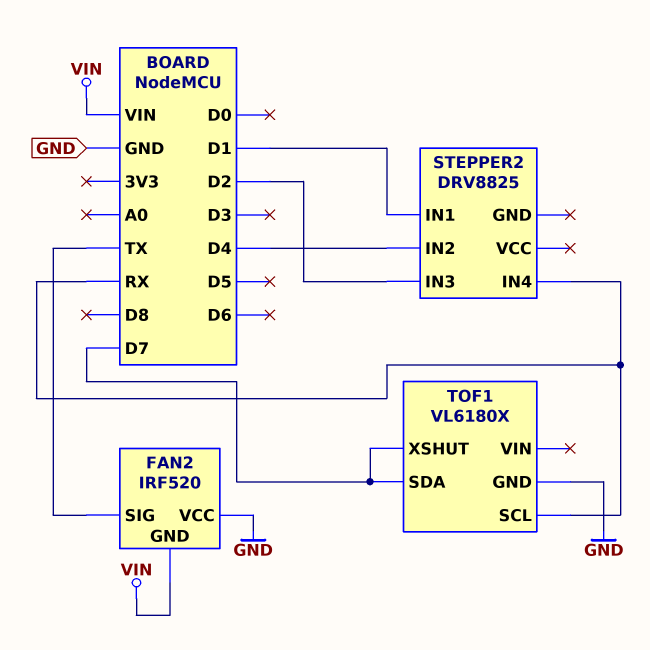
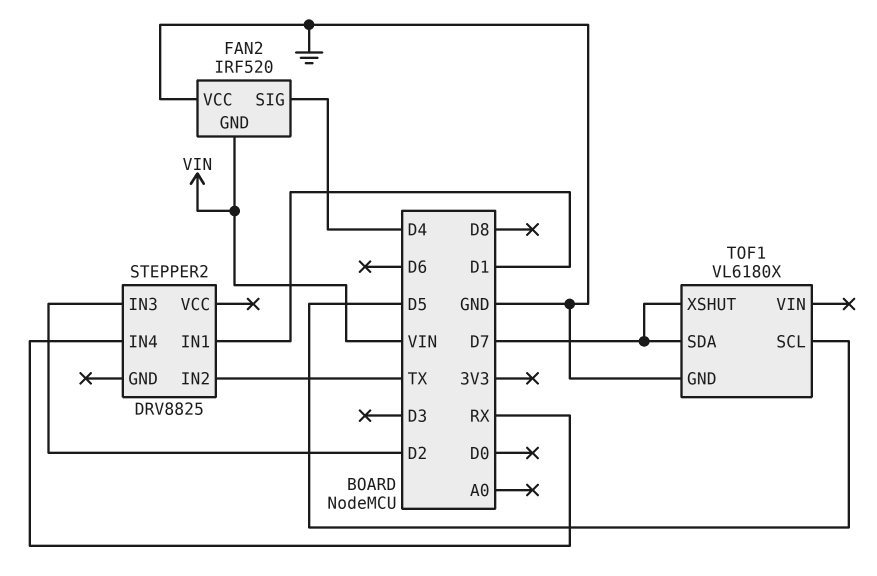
FAN2 pin SIG: TX -> D4
STEPPER2 pin IN2: D4 -> TX
TOF1 pin SCL: RX -> D5

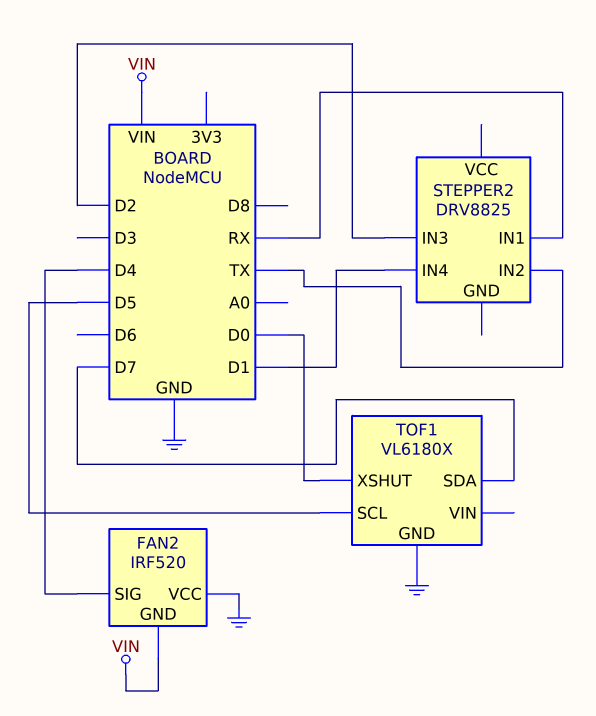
STEPPER2 pin IN1: D1 -> RX
STEPPER2 pin IN4: RX -> D1
TOF1 pin XSHUT: D7 -> D0

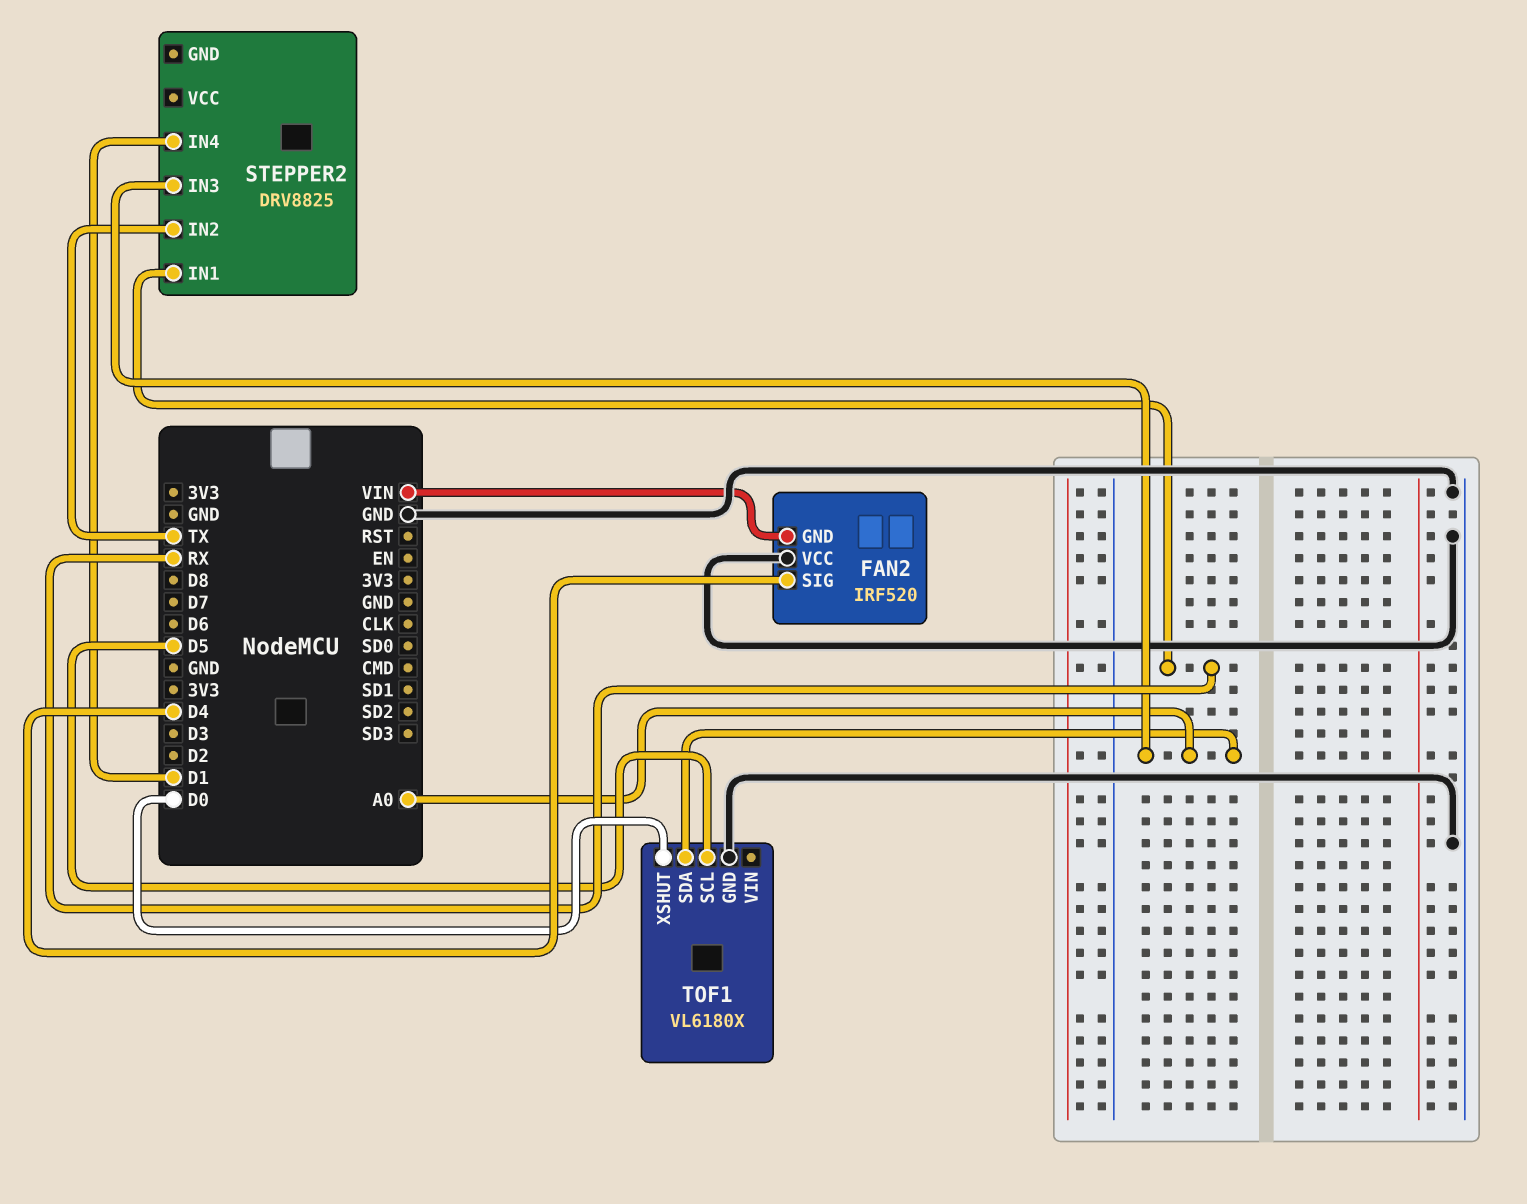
STEPPER2 pin IN3: D2 -> A0
TOF1 pin SDA: D7 -> A0

